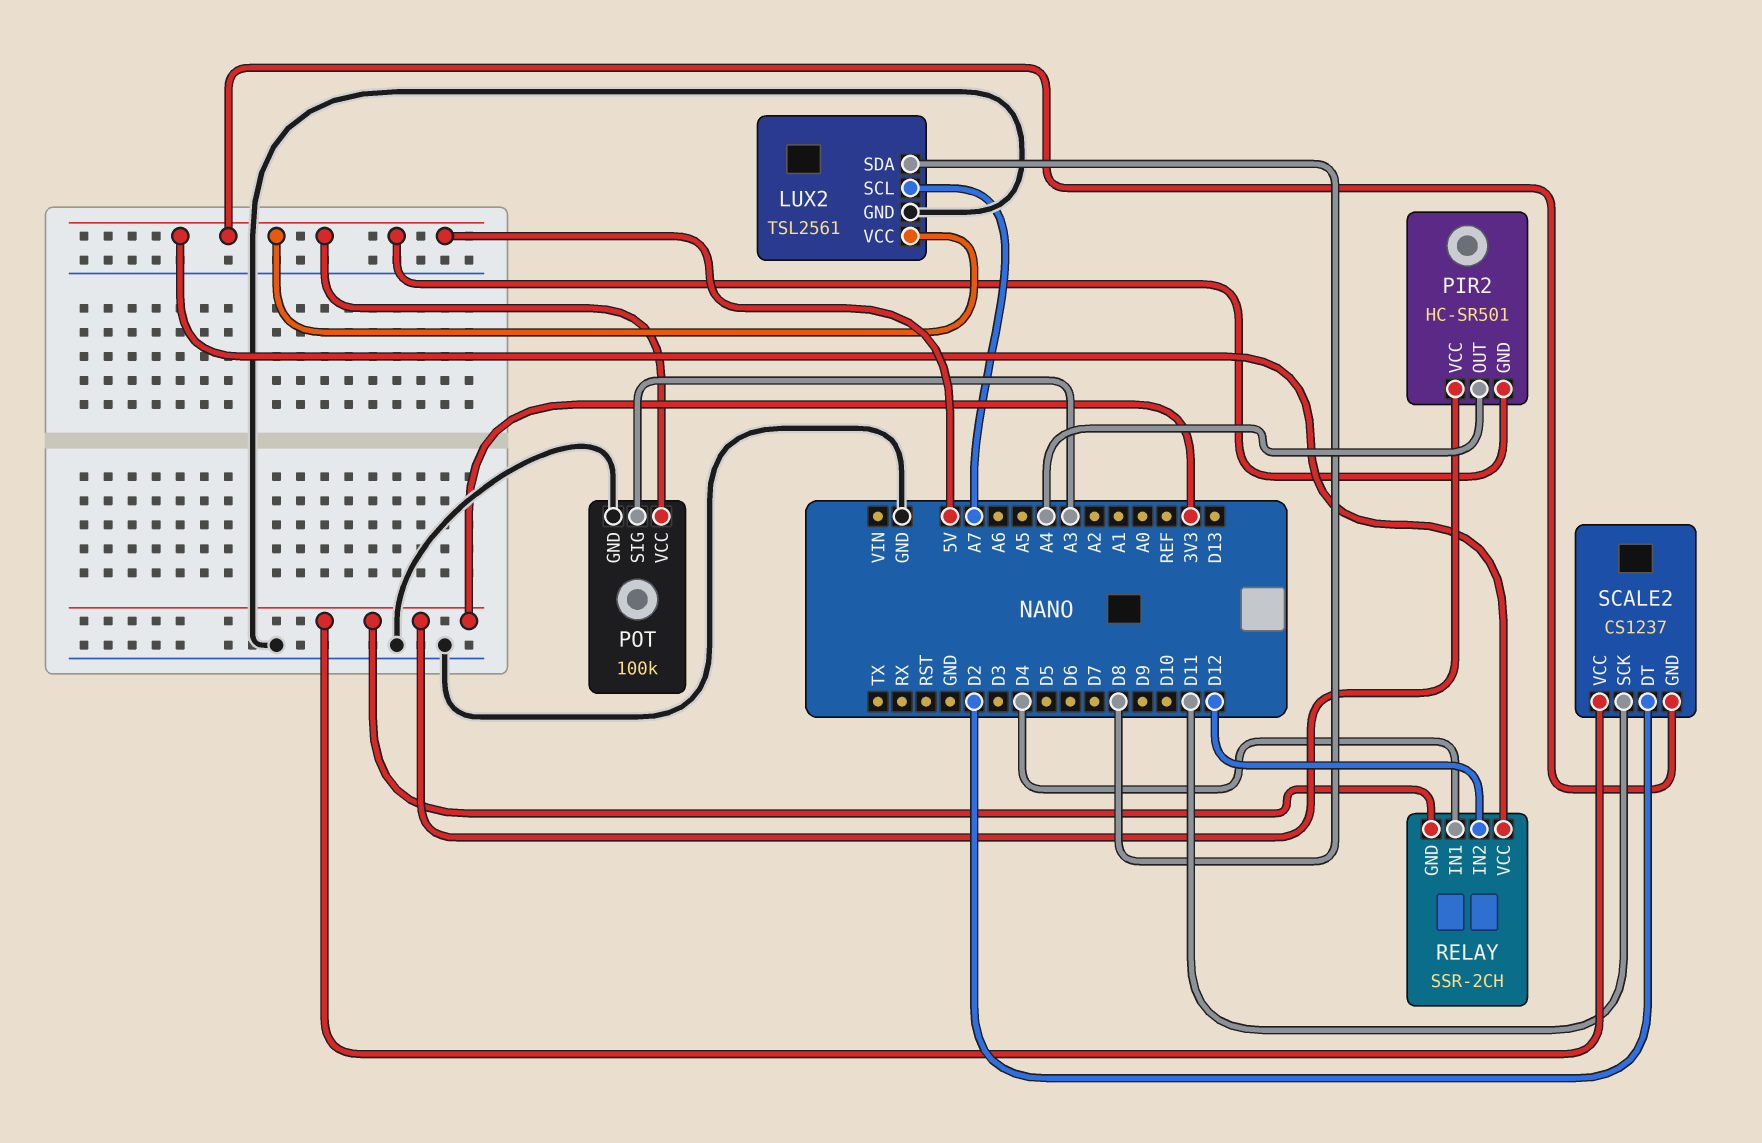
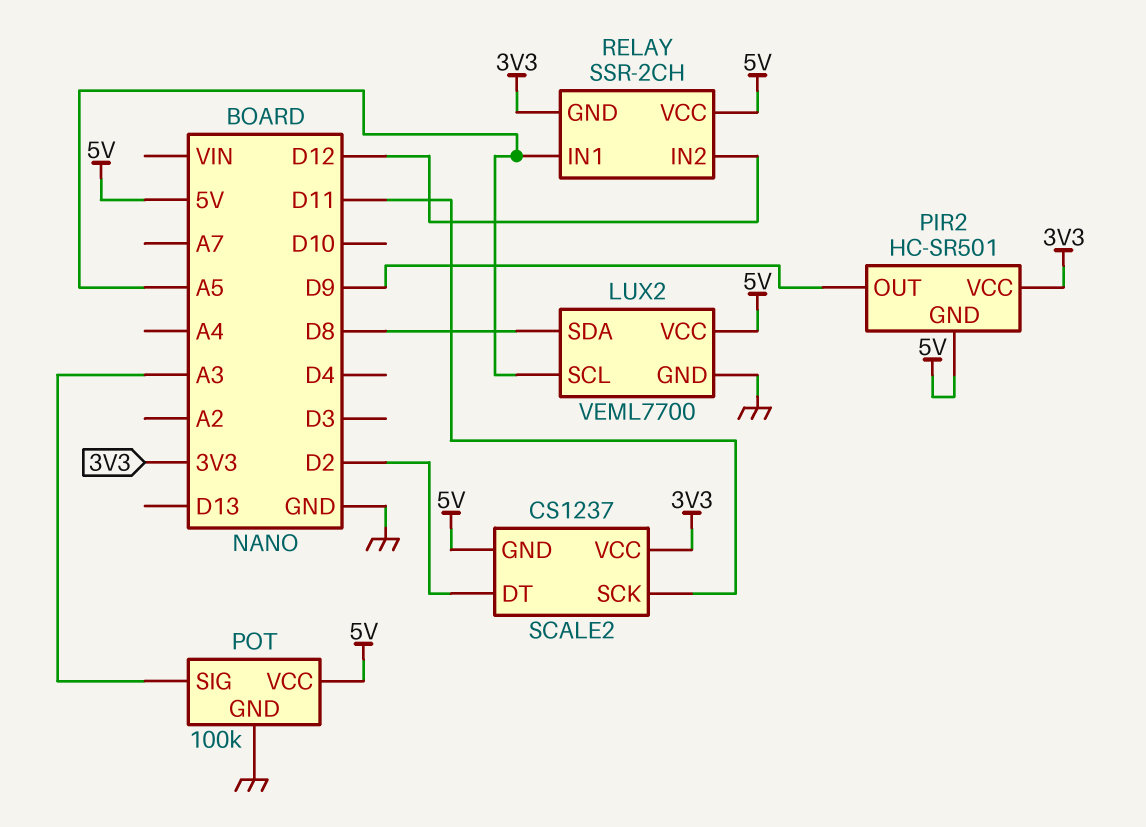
LUX2: TSL2561 -> VEML7700
LUX2 pin SCL: A7 -> A5
PIR2 pin OUT: A4 -> D9
RELAY pin IN1: D4 -> A5

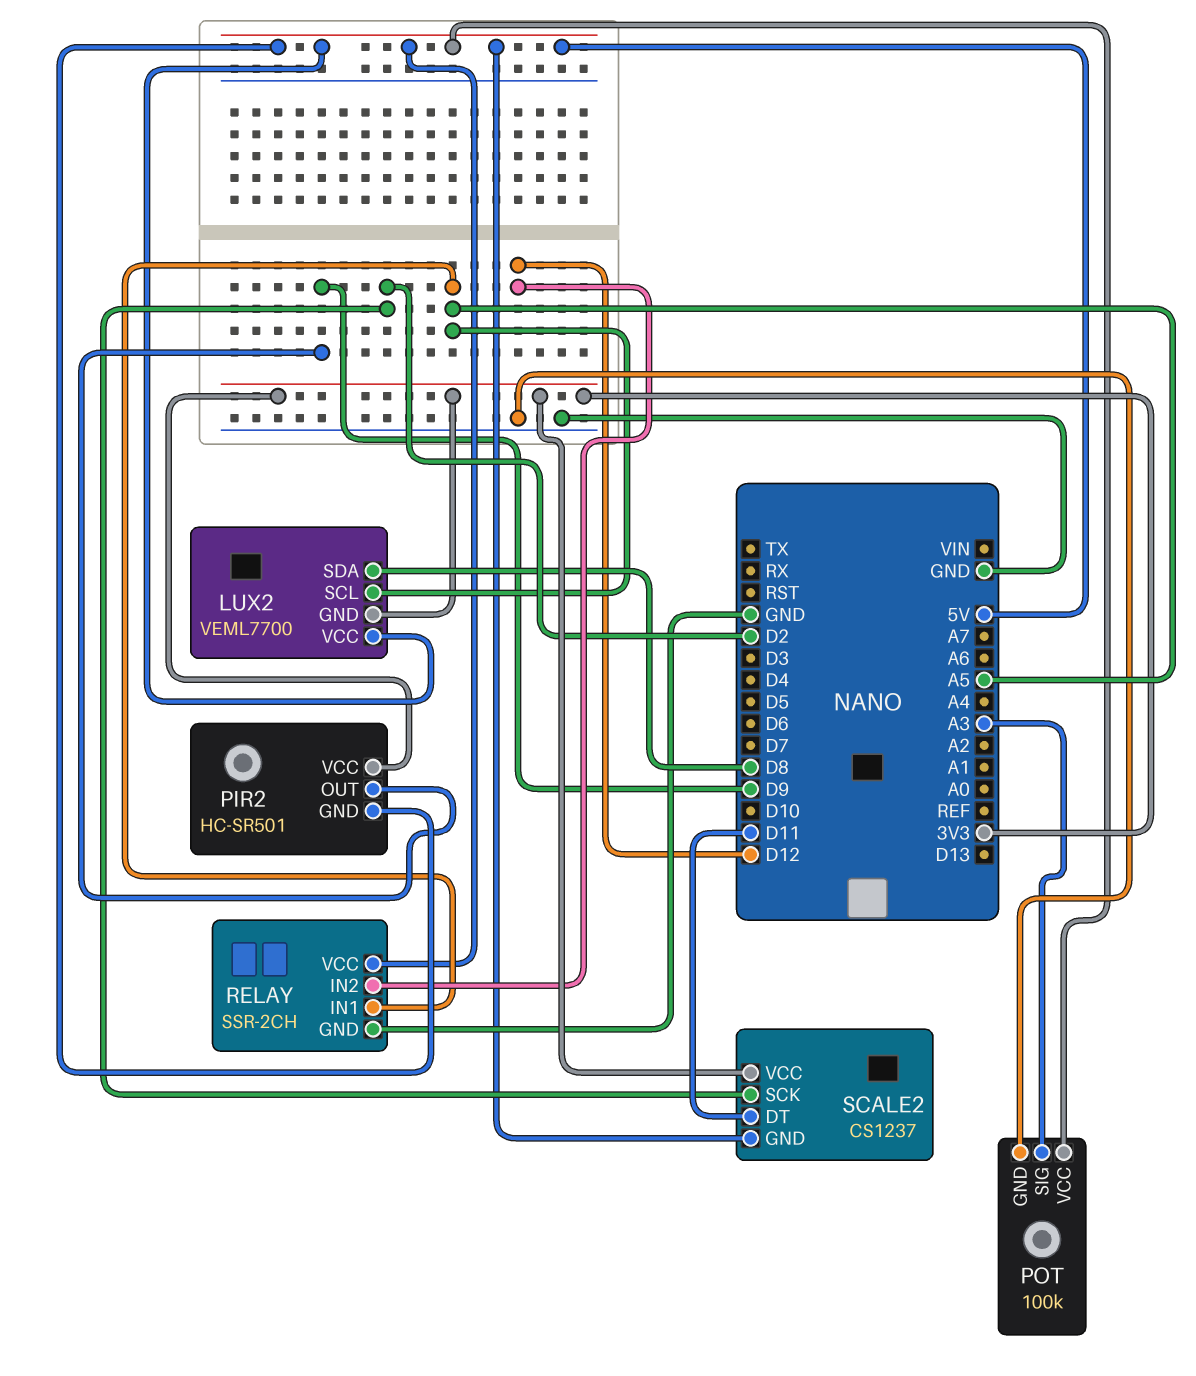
LUX2 pin GND: GND -> 3V3
RELAY pin GND: 3V3 -> GND
SCALE2 pin DT: D2 -> D11
SCALE2 pin SCK: D11 -> D2

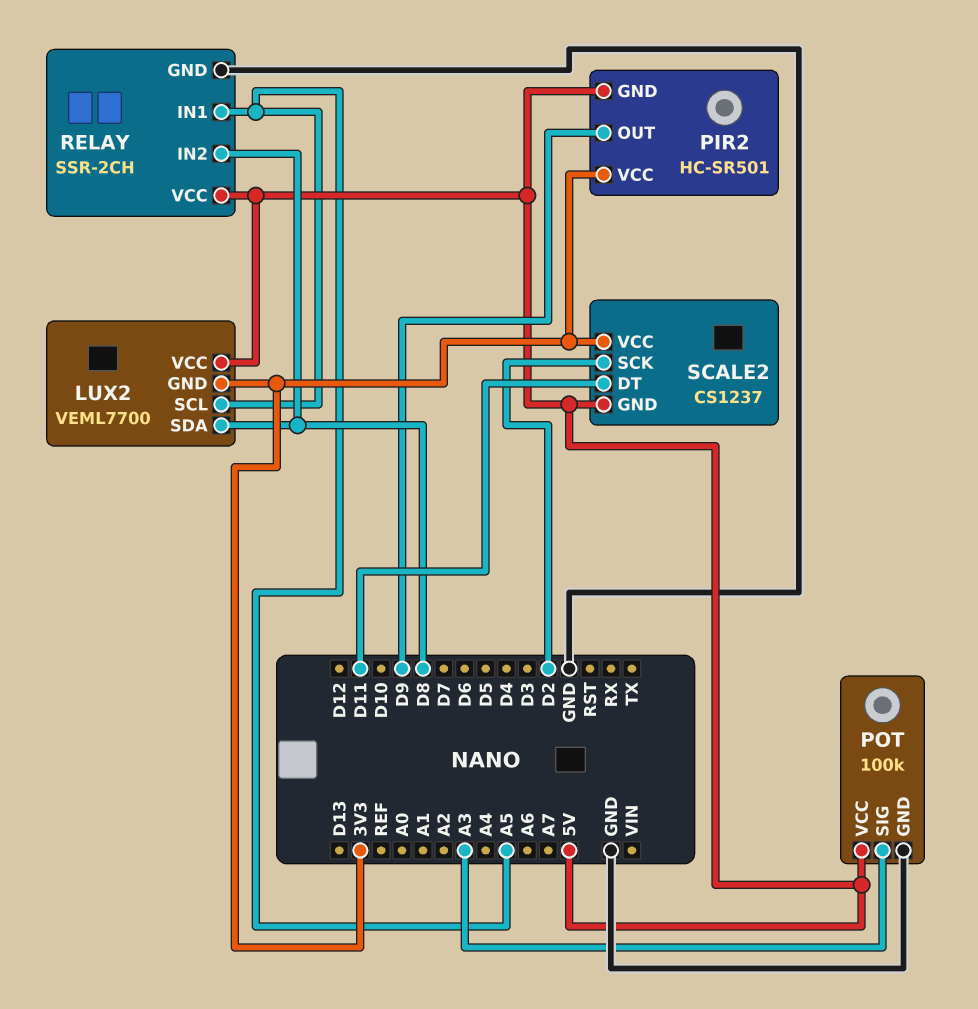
RELAY pin IN2: D12 -> D8

